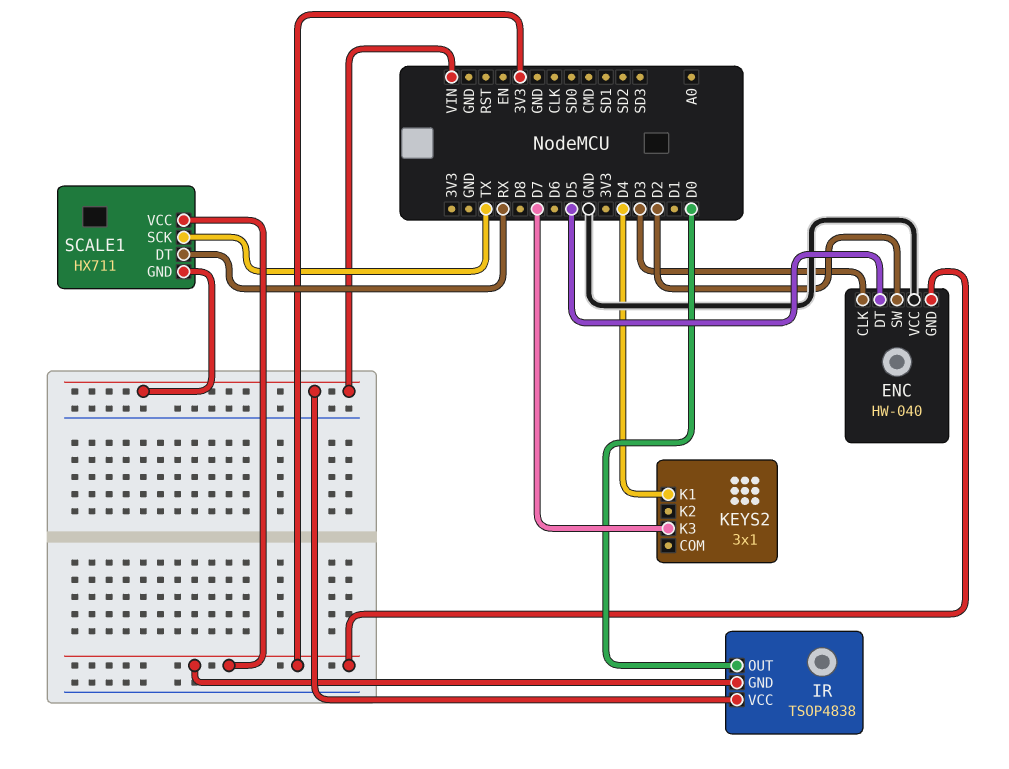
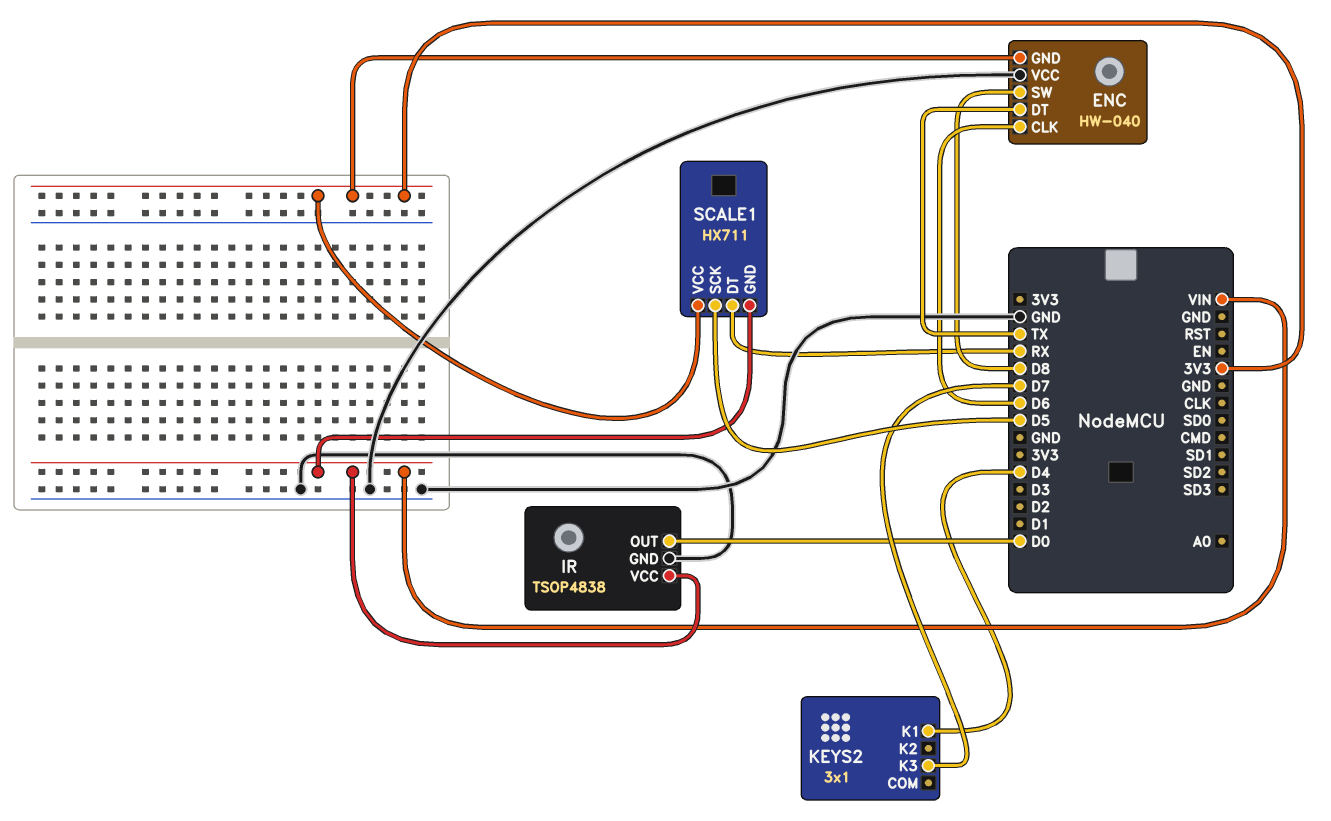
ENC pin CLK: D3 -> D6
ENC pin DT: D5 -> TX
ENC pin SW: D2 -> D8
IR pin GND: 3V3 -> GND
SCALE1 pin SCK: TX -> D5

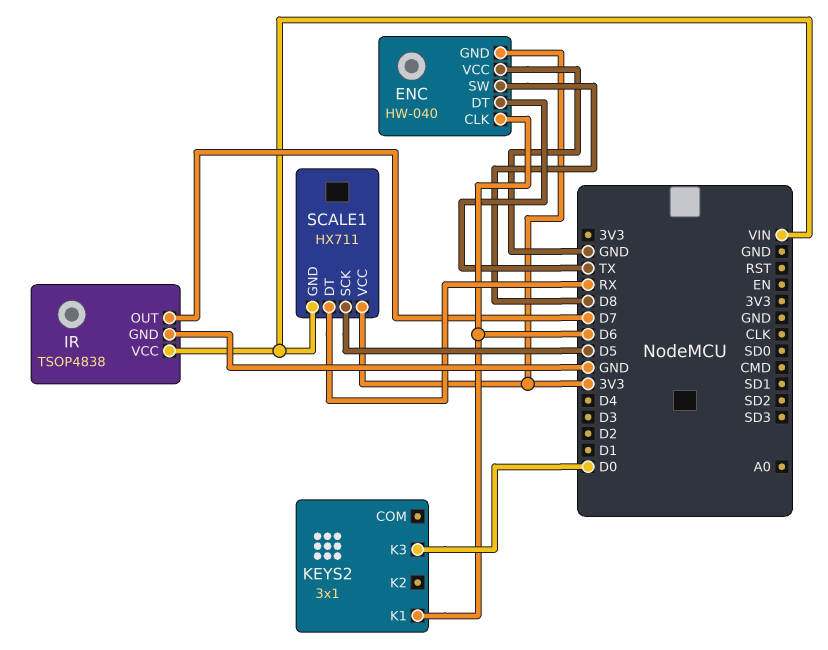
IR pin OUT: D0 -> D7
KEYS2 pin K1: D4 -> D6
KEYS2 pin K3: D7 -> D0

